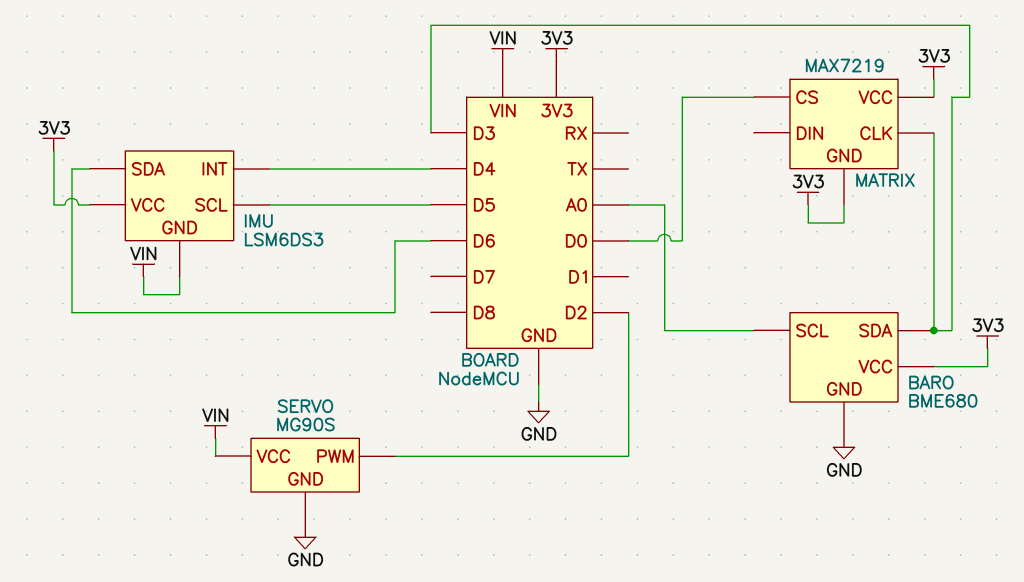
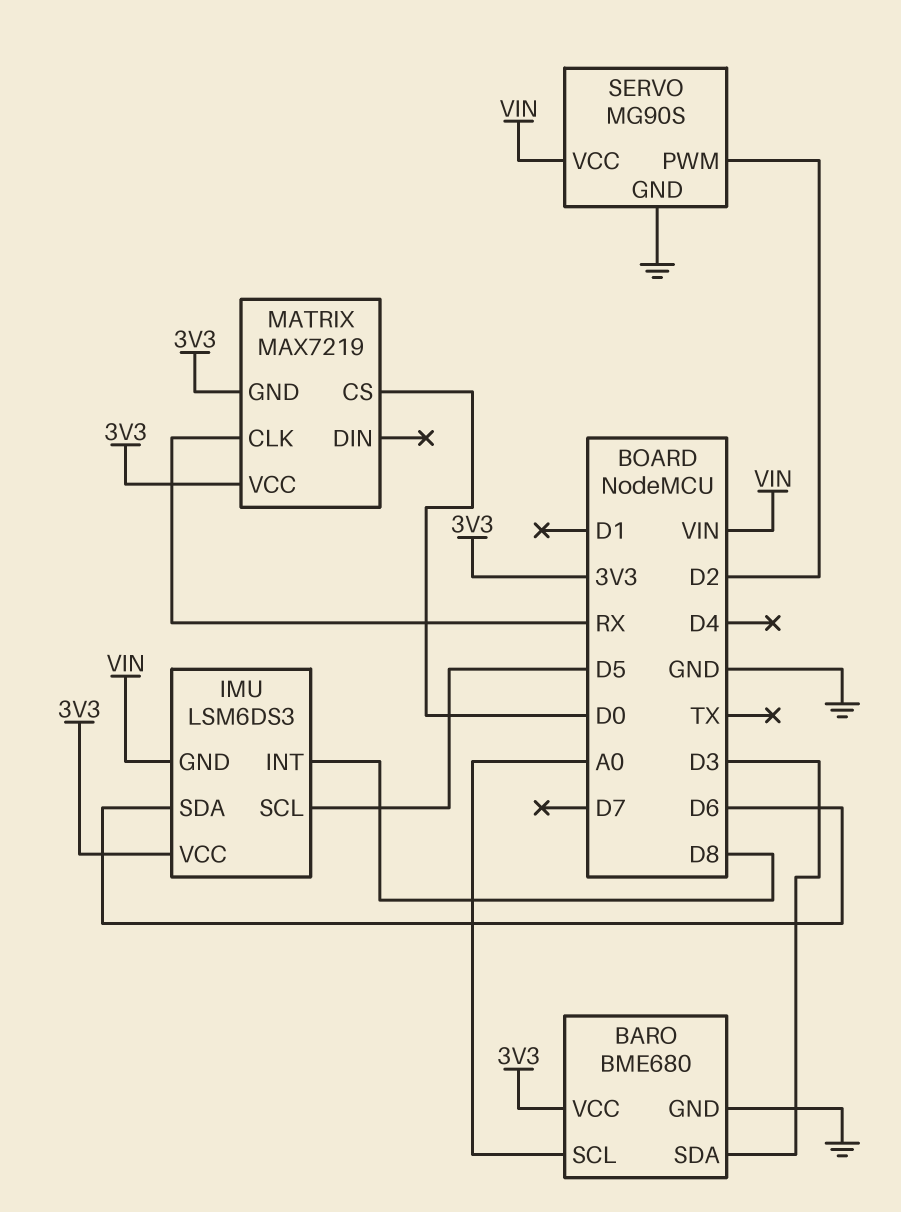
IMU pin INT: D4 -> D8
MATRIX pin CLK: D3 -> RX

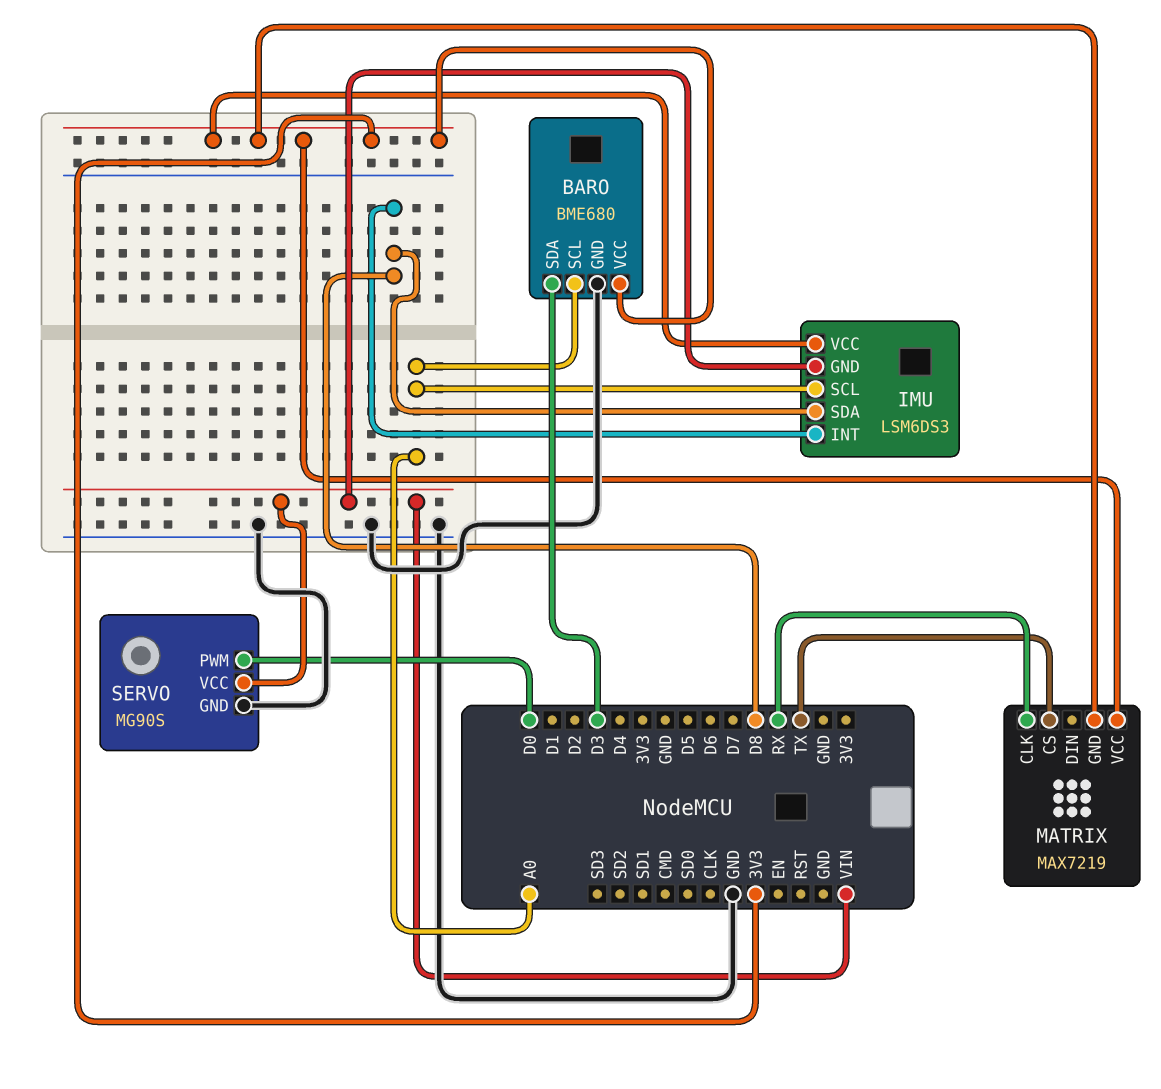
IMU pin SCL: D5 -> A0
IMU pin SDA: D6 -> D8
MATRIX pin CS: D0 -> TX
SERVO pin PWM: D2 -> D0

